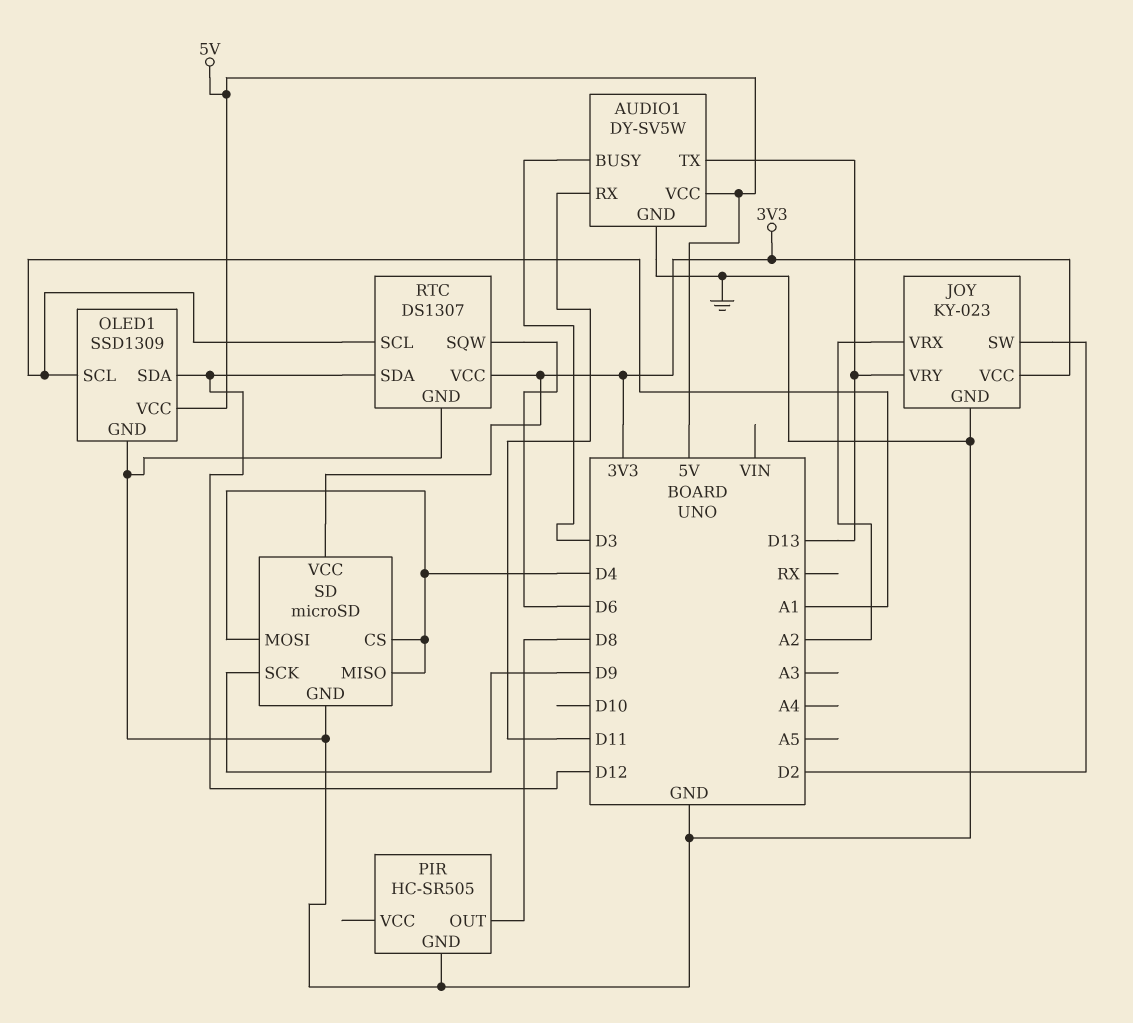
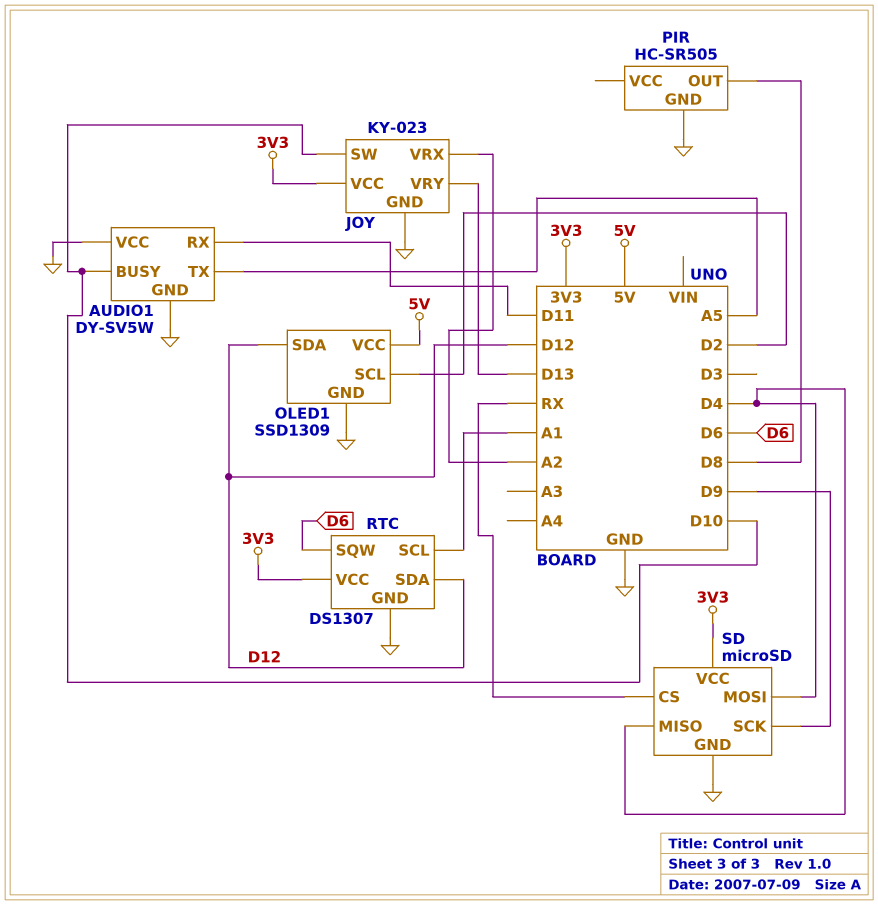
AUDIO1 pin BUSY: D3 -> D10
AUDIO1 pin TX: D13 -> A5
AUDIO1 pin VCC: 5V -> GND
JOY pin SW: D2 -> D10
OLED1 pin SCL: A1 -> D2
SD pin CS: D4 -> RX

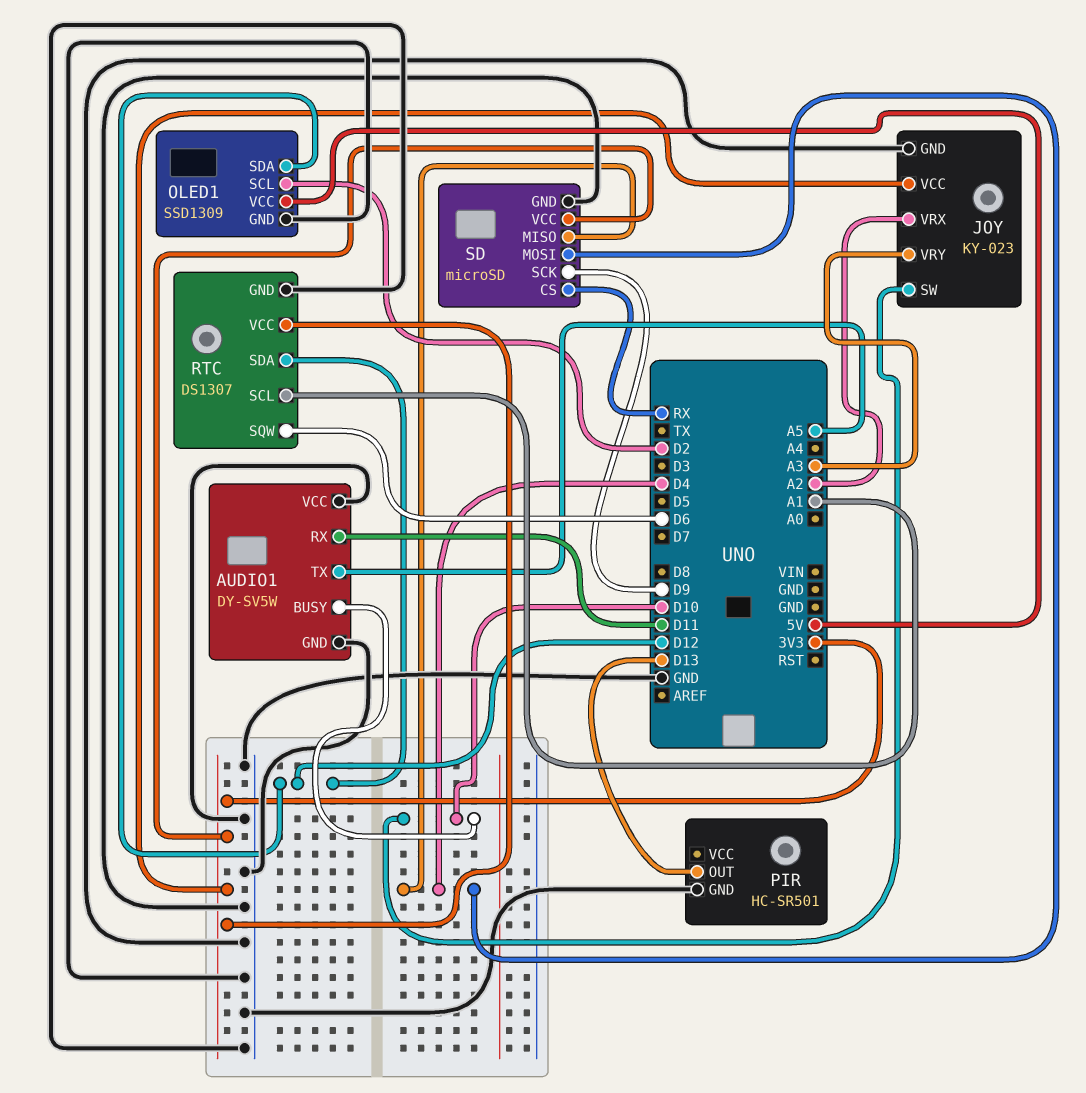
JOY pin VRY: D13 -> A3
PIR: HC-SR505 -> HC-SR501
PIR pin OUT: D8 -> D13

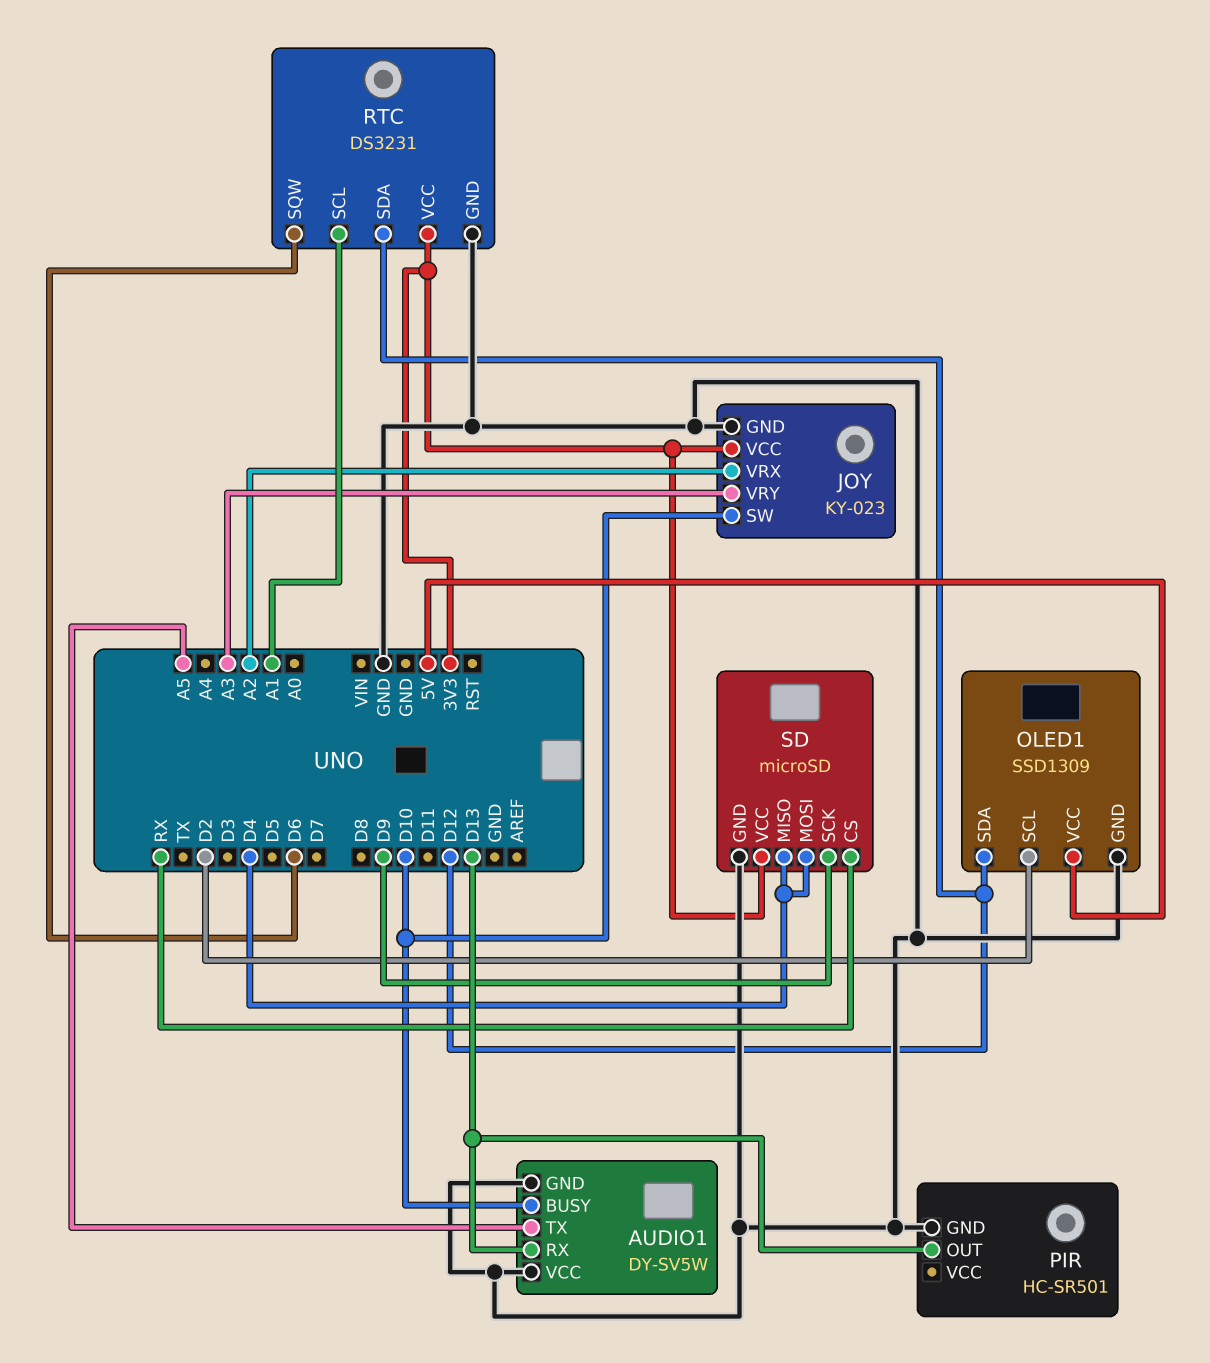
AUDIO1 pin RX: D11 -> D13
RTC: DS1307 -> DS3231

